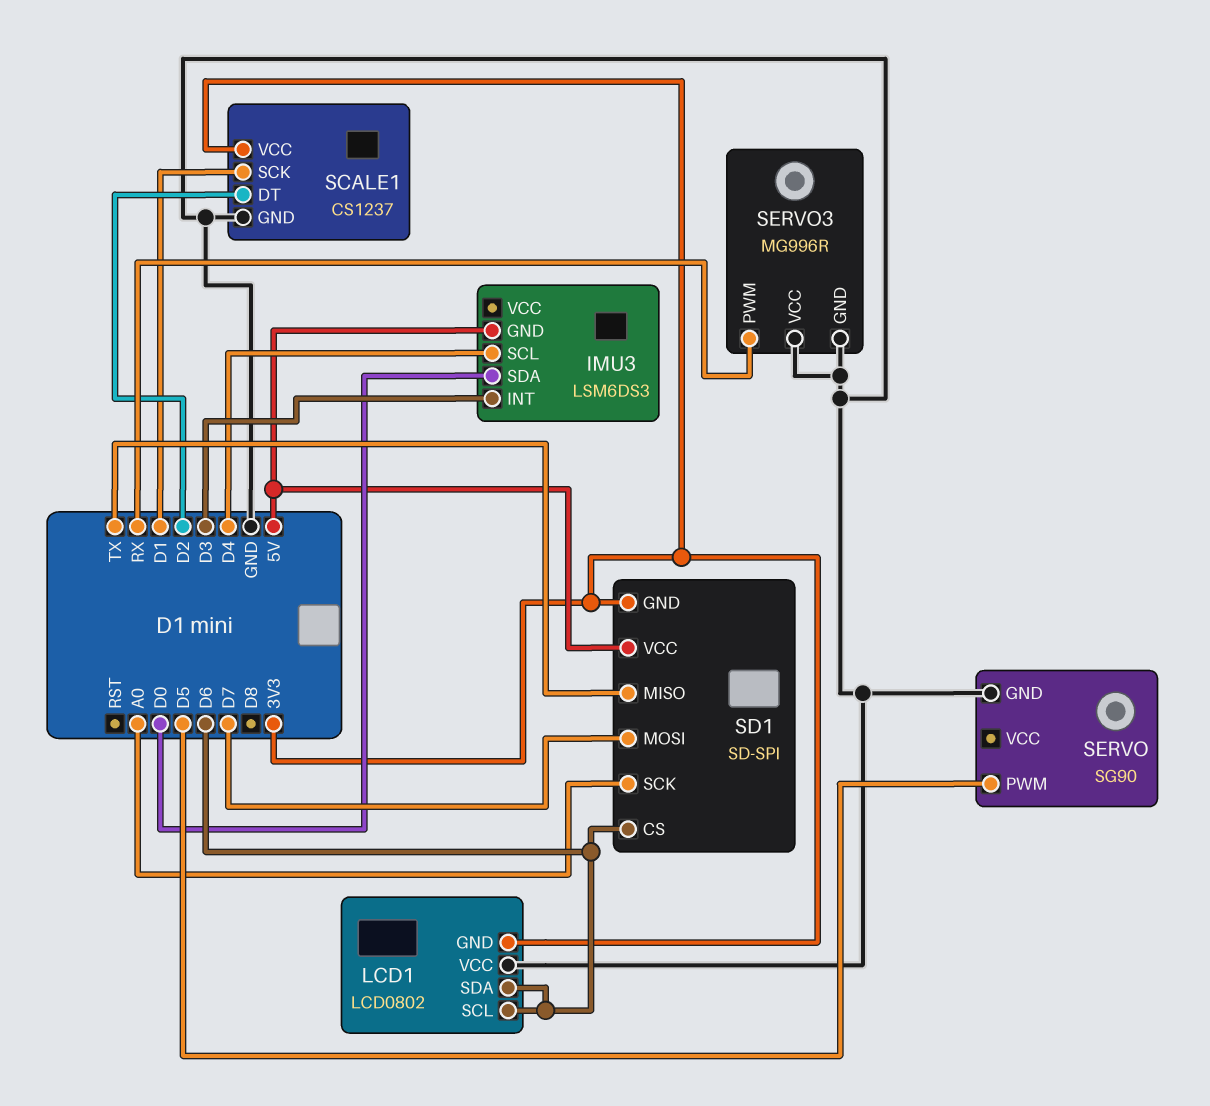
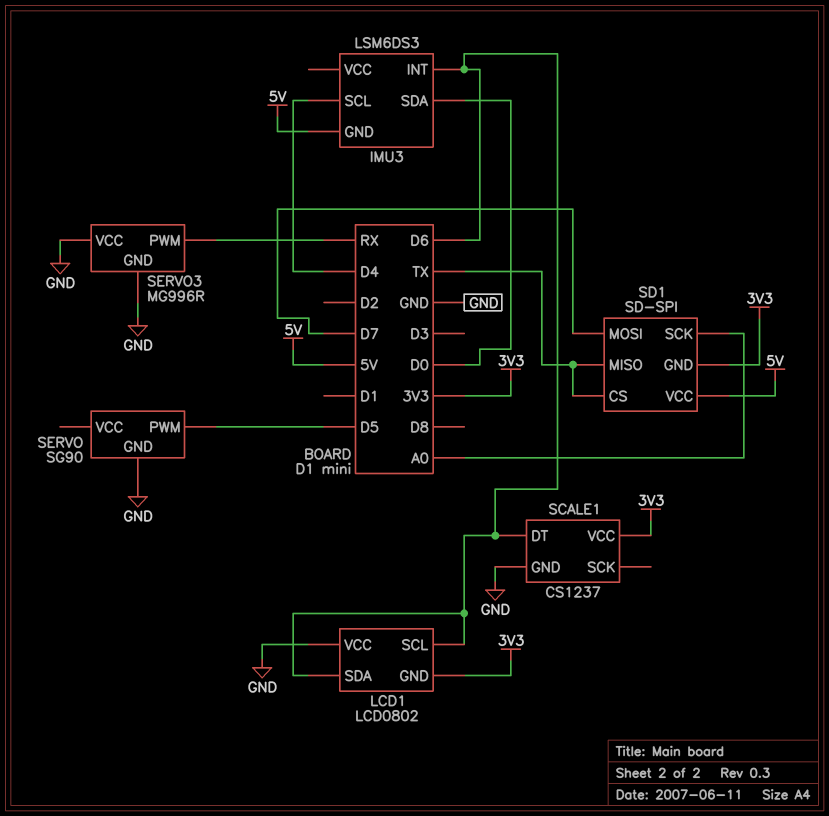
IMU3 pin INT: D3 -> D6
SCALE1 pin DT: D2 -> D6
SCALE1 pin SCK: D1 -> none
SD1 pin CS: D6 -> TX

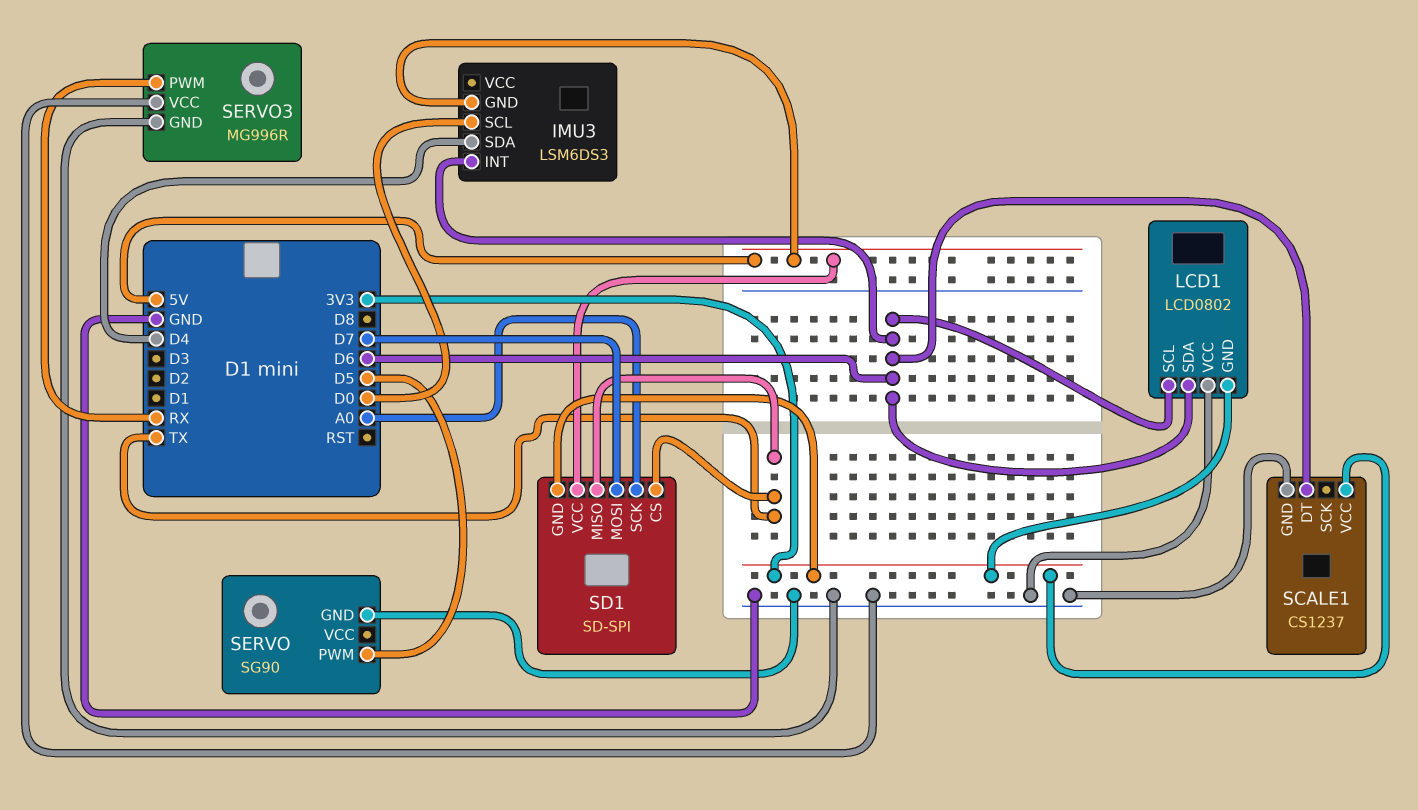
IMU3 pin SCL: D4 -> D0
IMU3 pin SDA: D0 -> D4

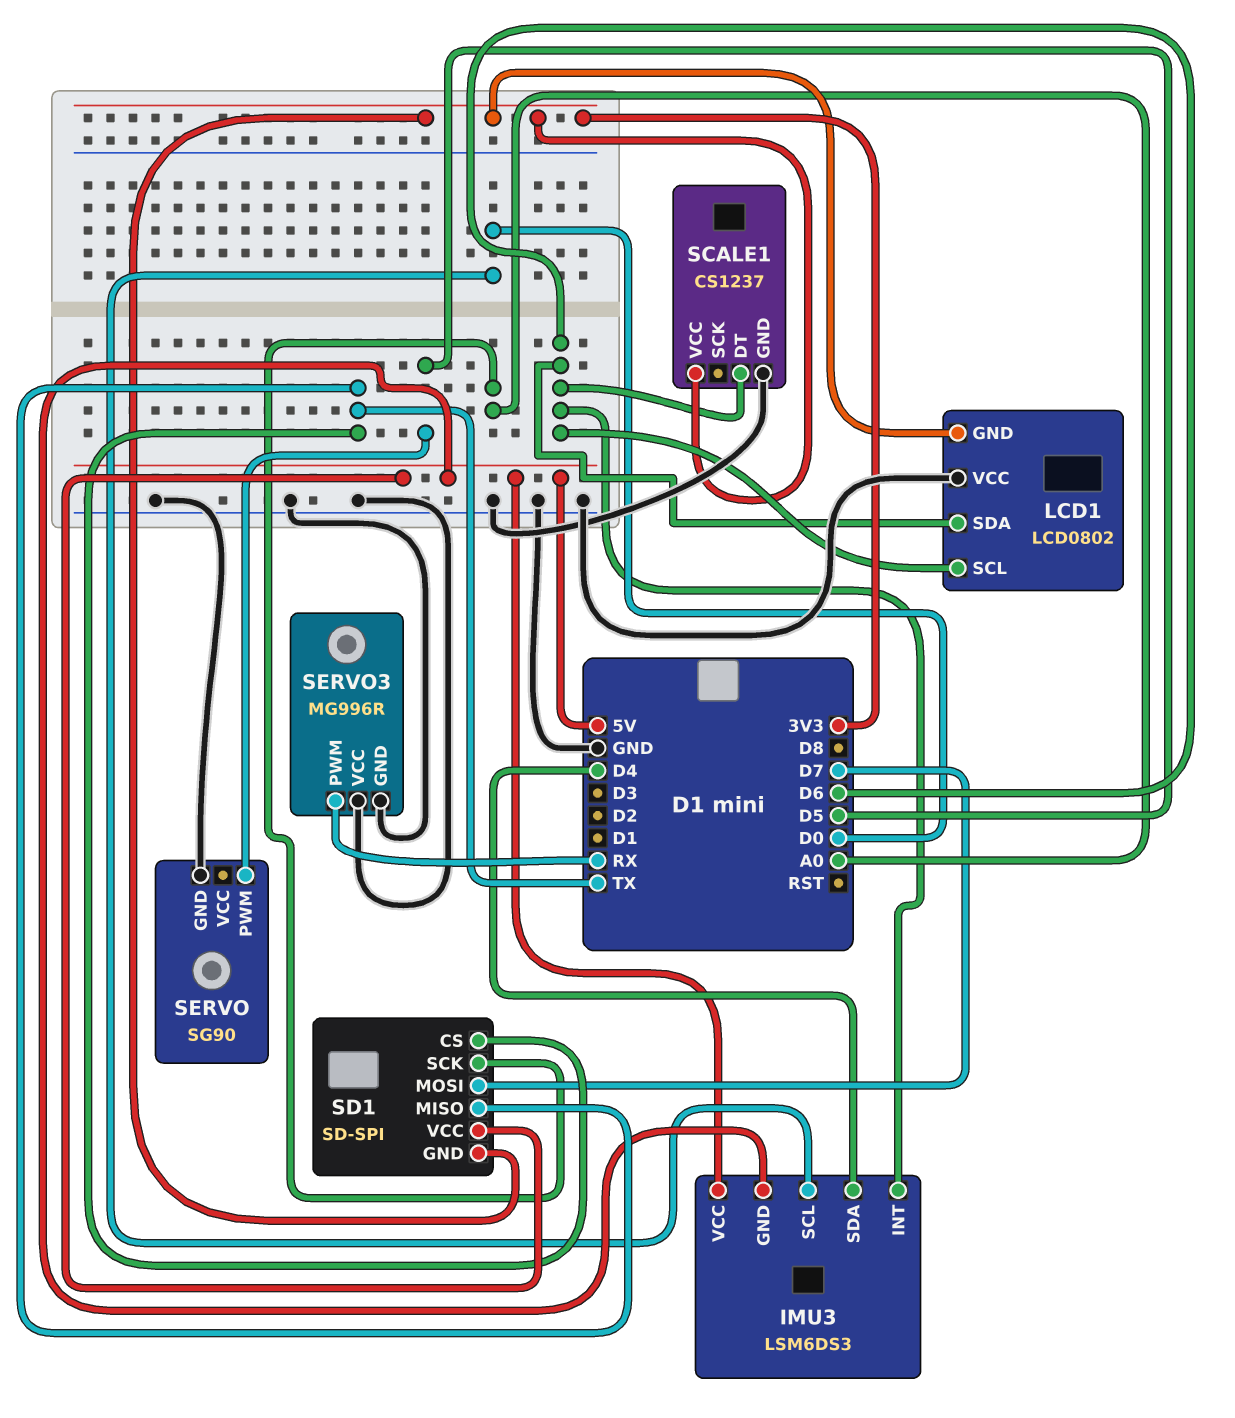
IMU3 pin VCC: none -> 5V

